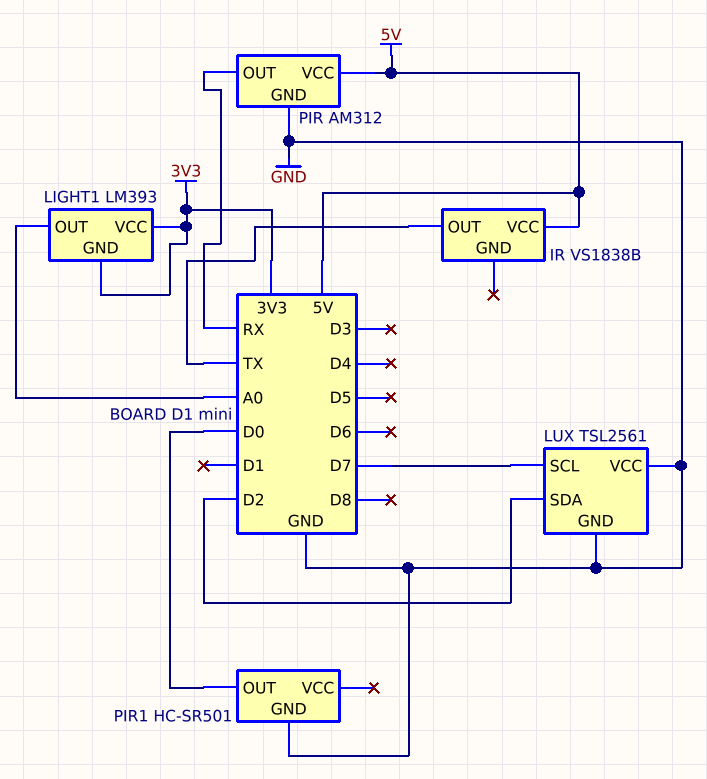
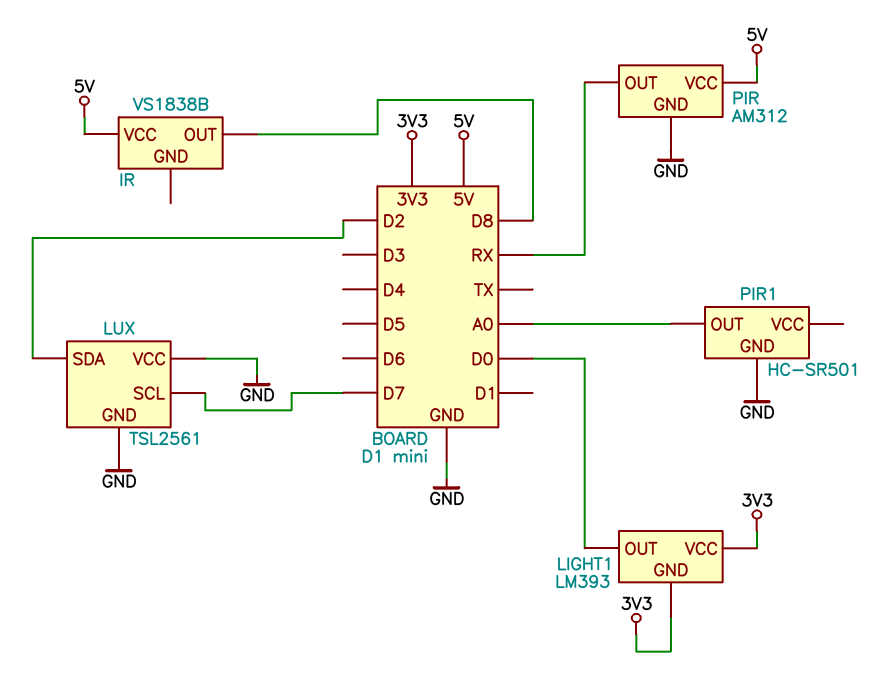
IR pin OUT: TX -> D8
LIGHT1 pin OUT: A0 -> D0
PIR1 pin OUT: D0 -> A0

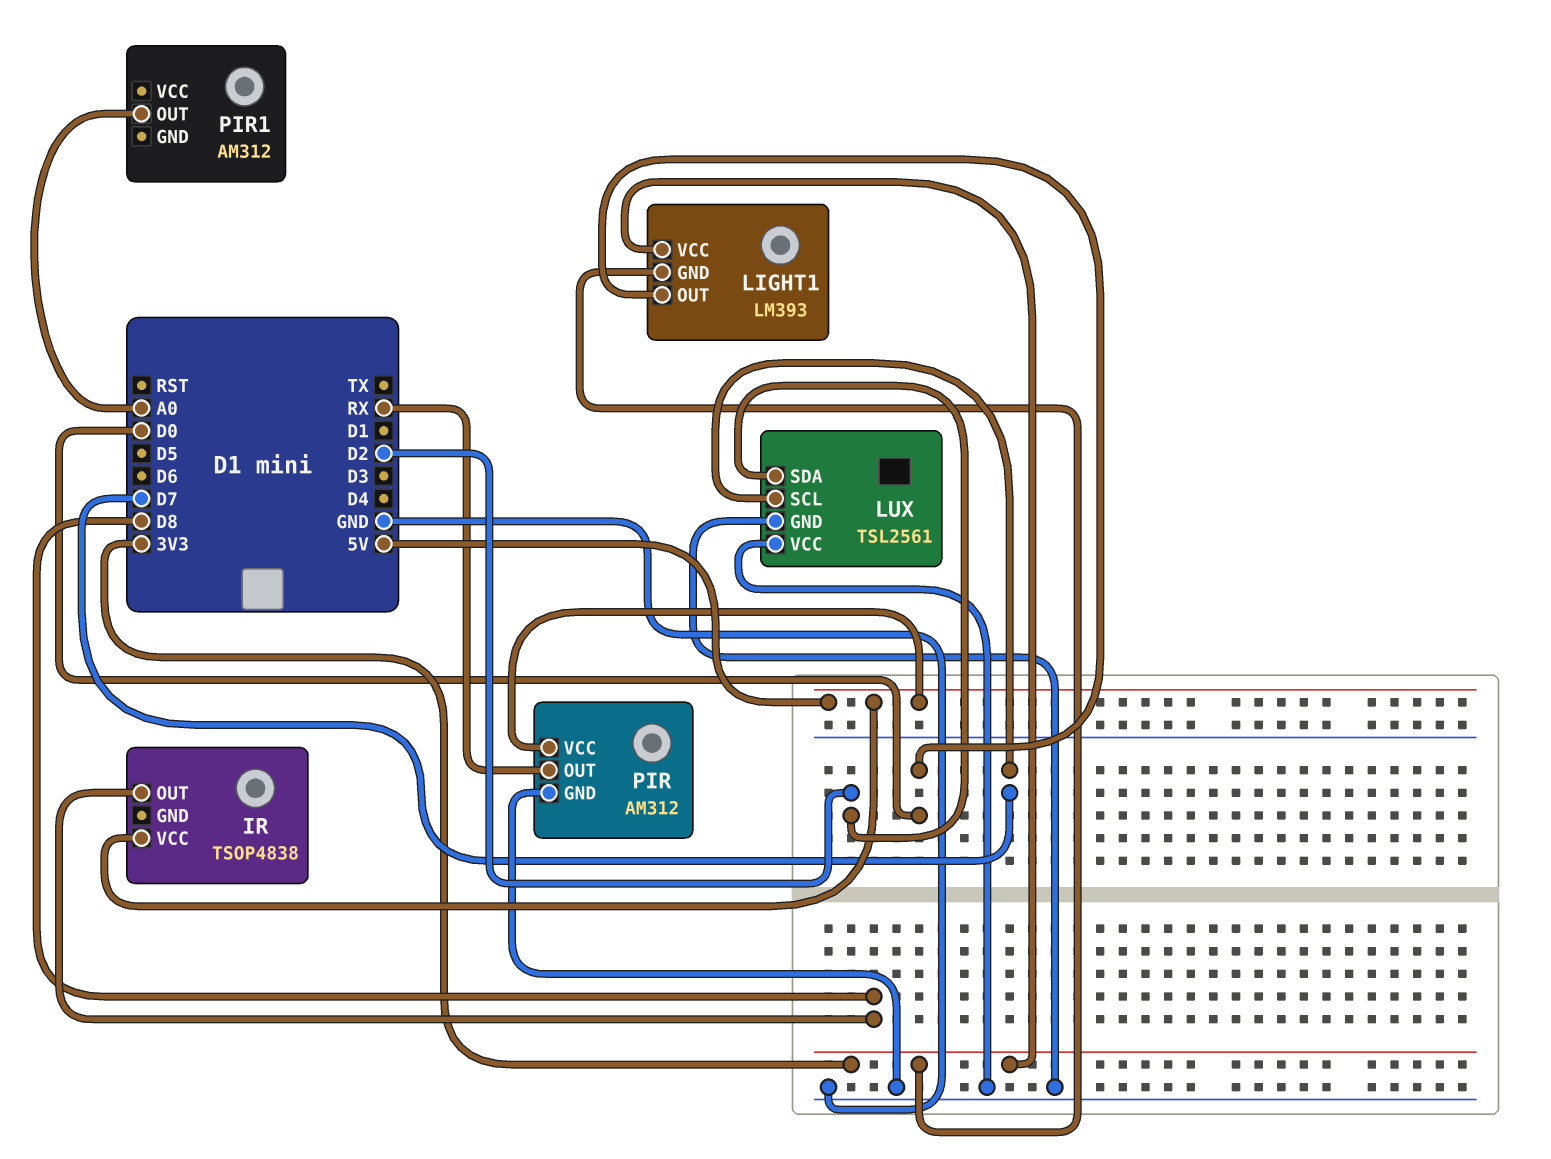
IR: VS1838B -> TSOP4838
PIR1: HC-SR501 -> AM312
PIR1 pin GND: GND -> none

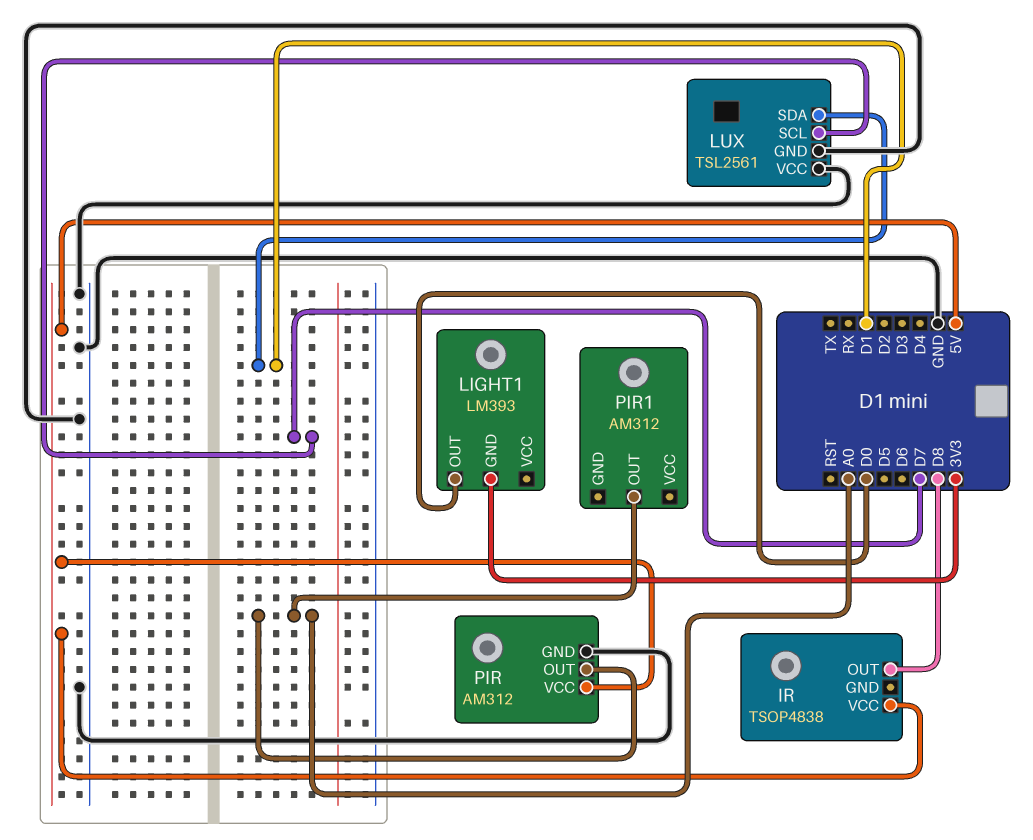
LIGHT1 pin VCC: 3V3 -> none
LUX pin SDA: D2 -> D1
PIR pin OUT: RX -> A0

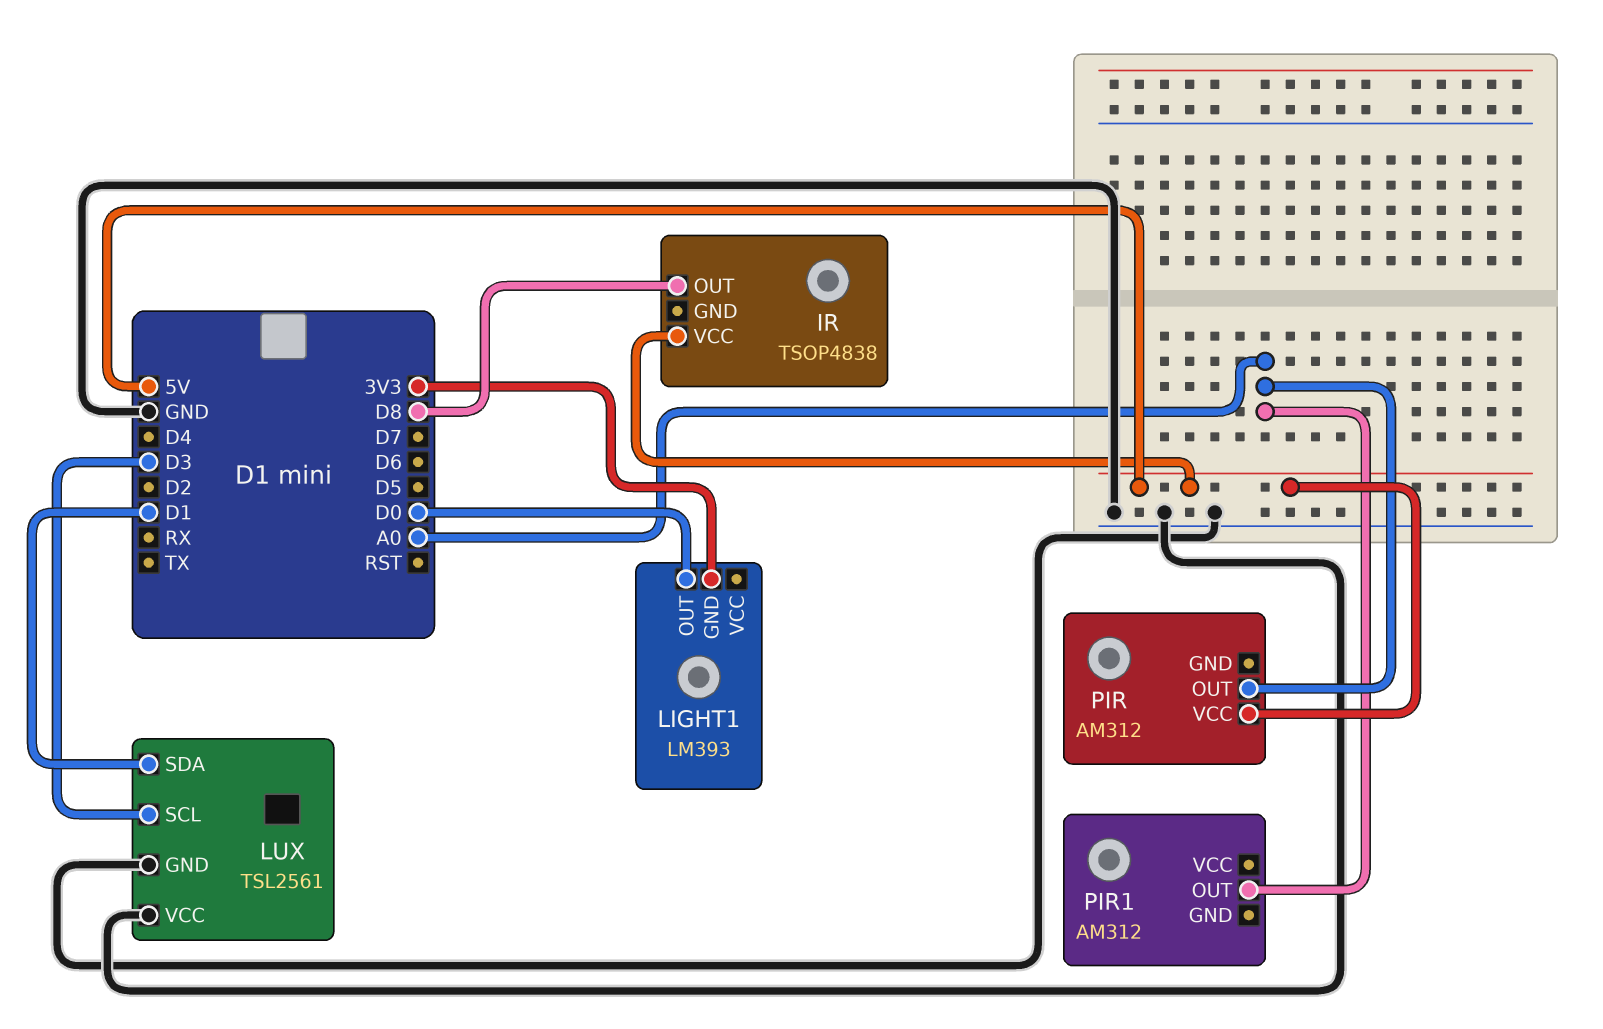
LUX pin SCL: D7 -> D3
PIR pin GND: GND -> none

